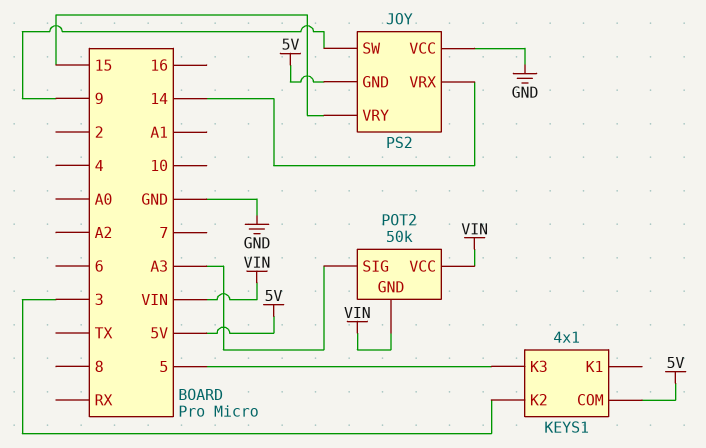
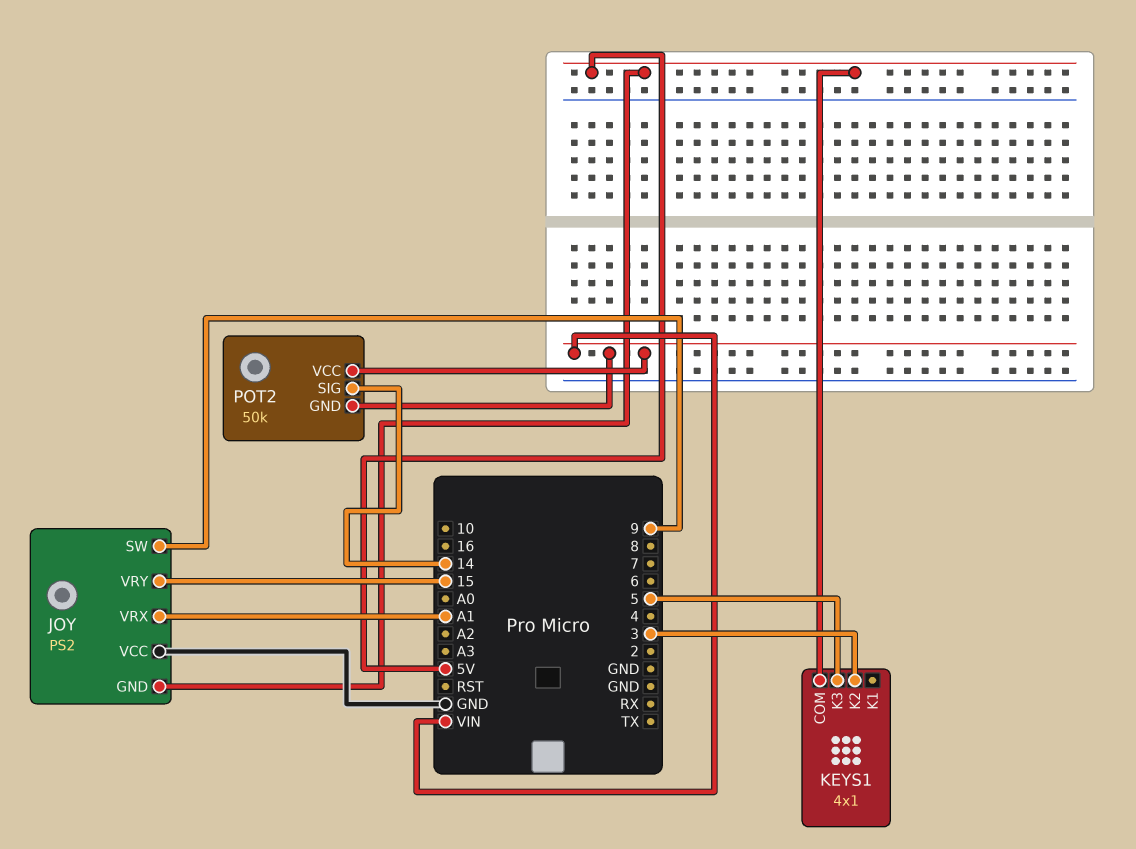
JOY pin VRX: 14 -> A1
POT2 pin SIG: A3 -> 14

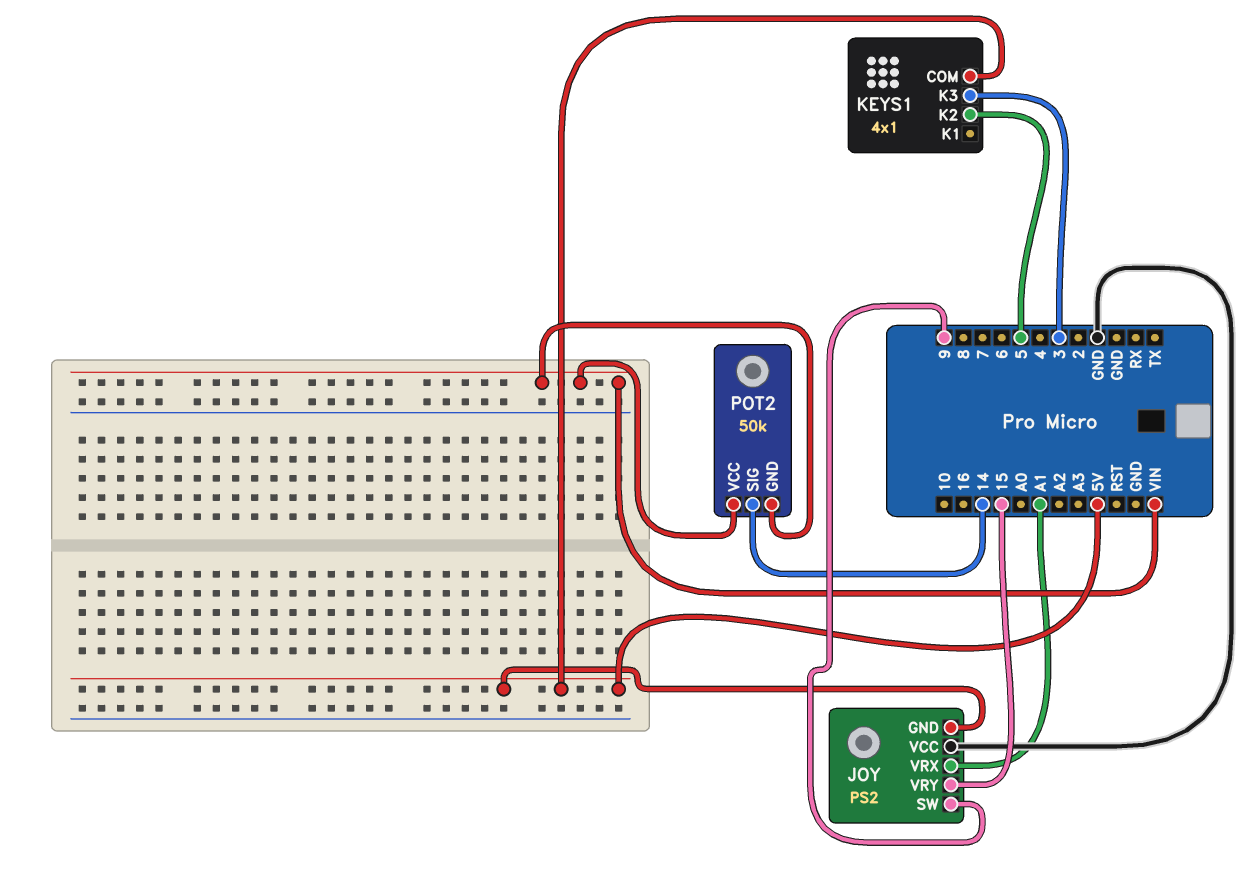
KEYS1 pin K2: 3 -> 5
KEYS1 pin K3: 5 -> 3

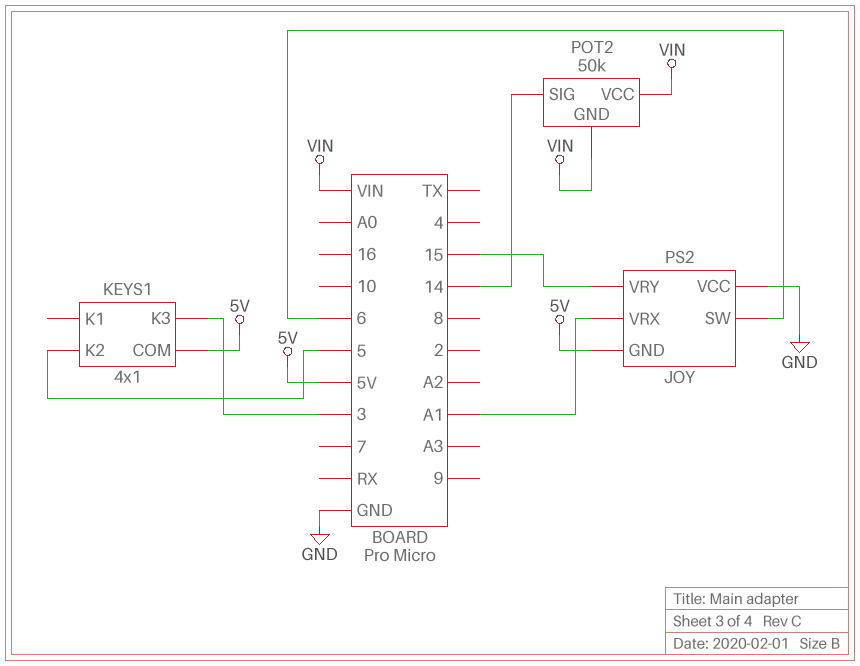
JOY pin SW: 9 -> 6

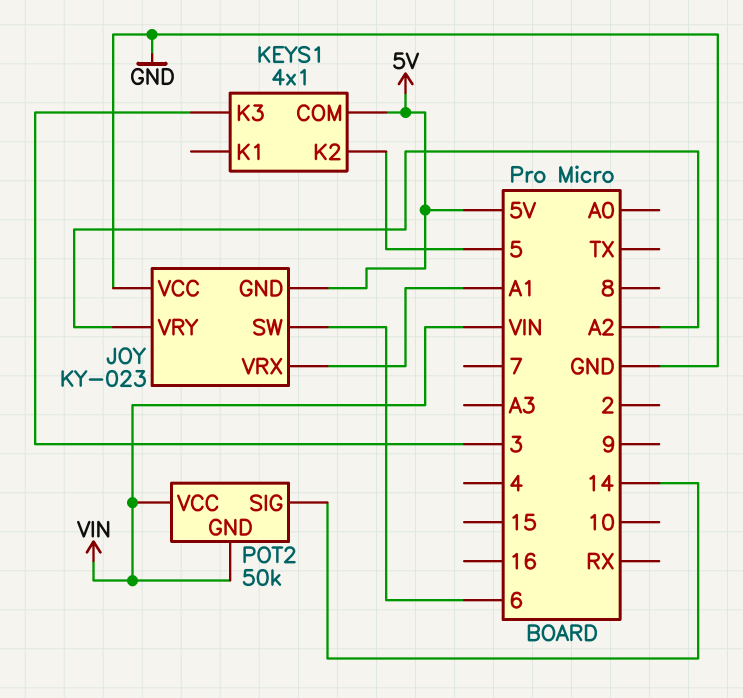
JOY: PS2 -> KY-023
JOY pin VRY: 15 -> A2

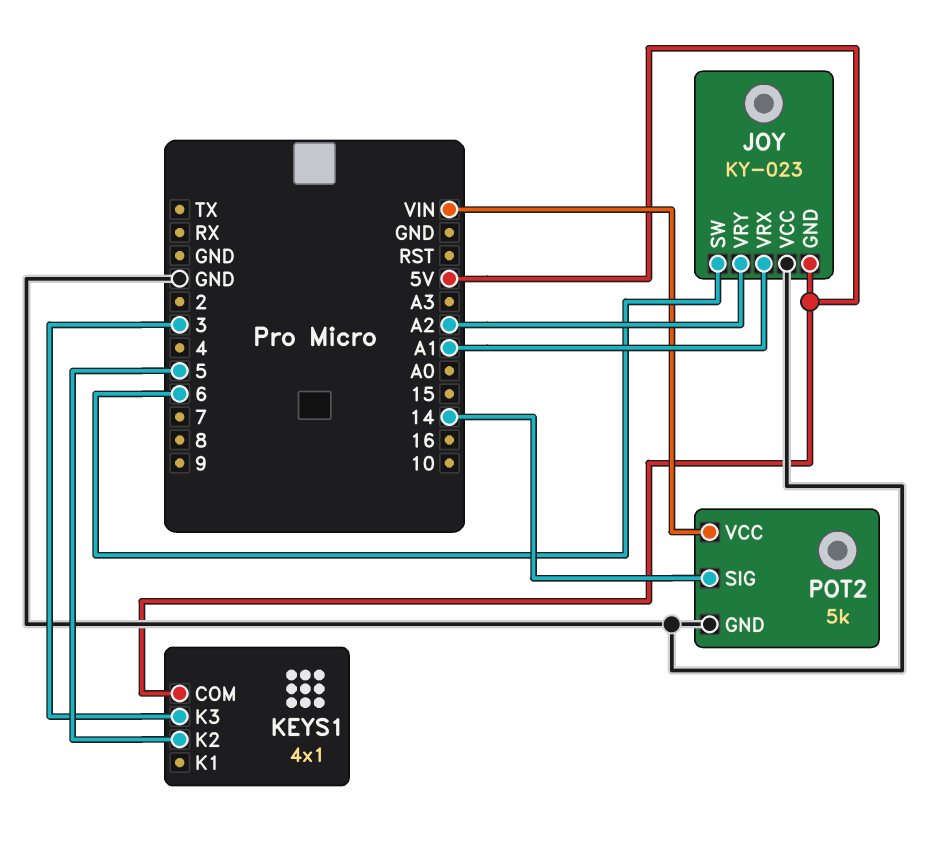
POT2: 50k -> 5k
POT2 pin GND: VIN -> GND

